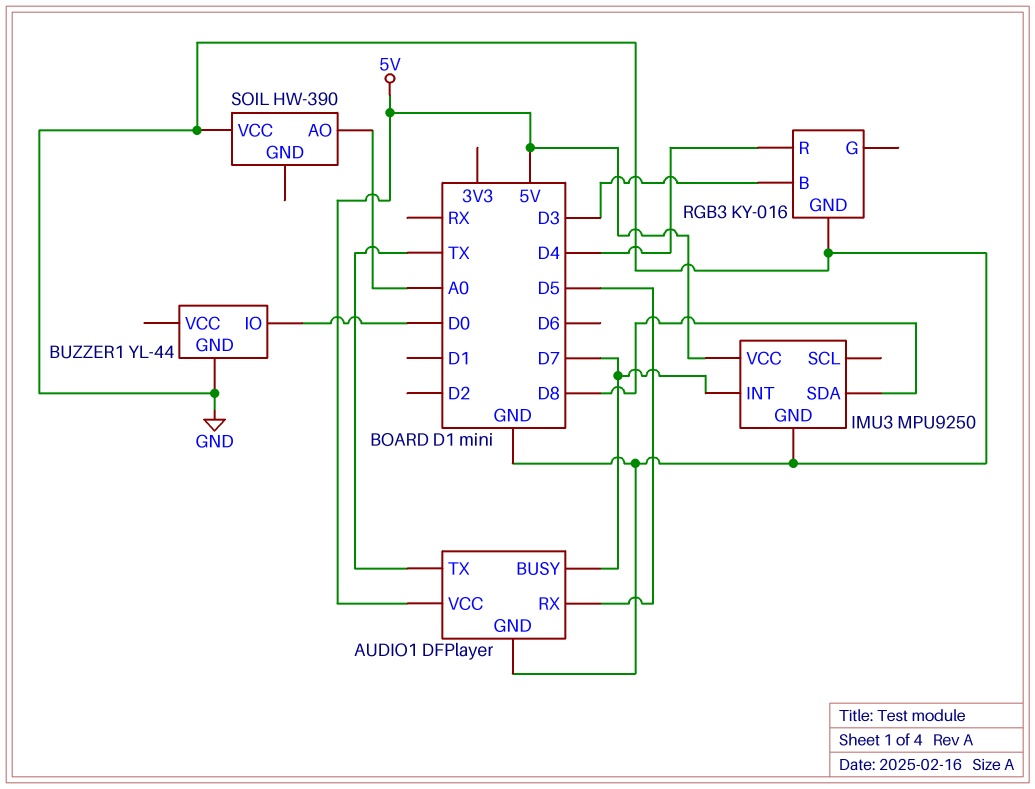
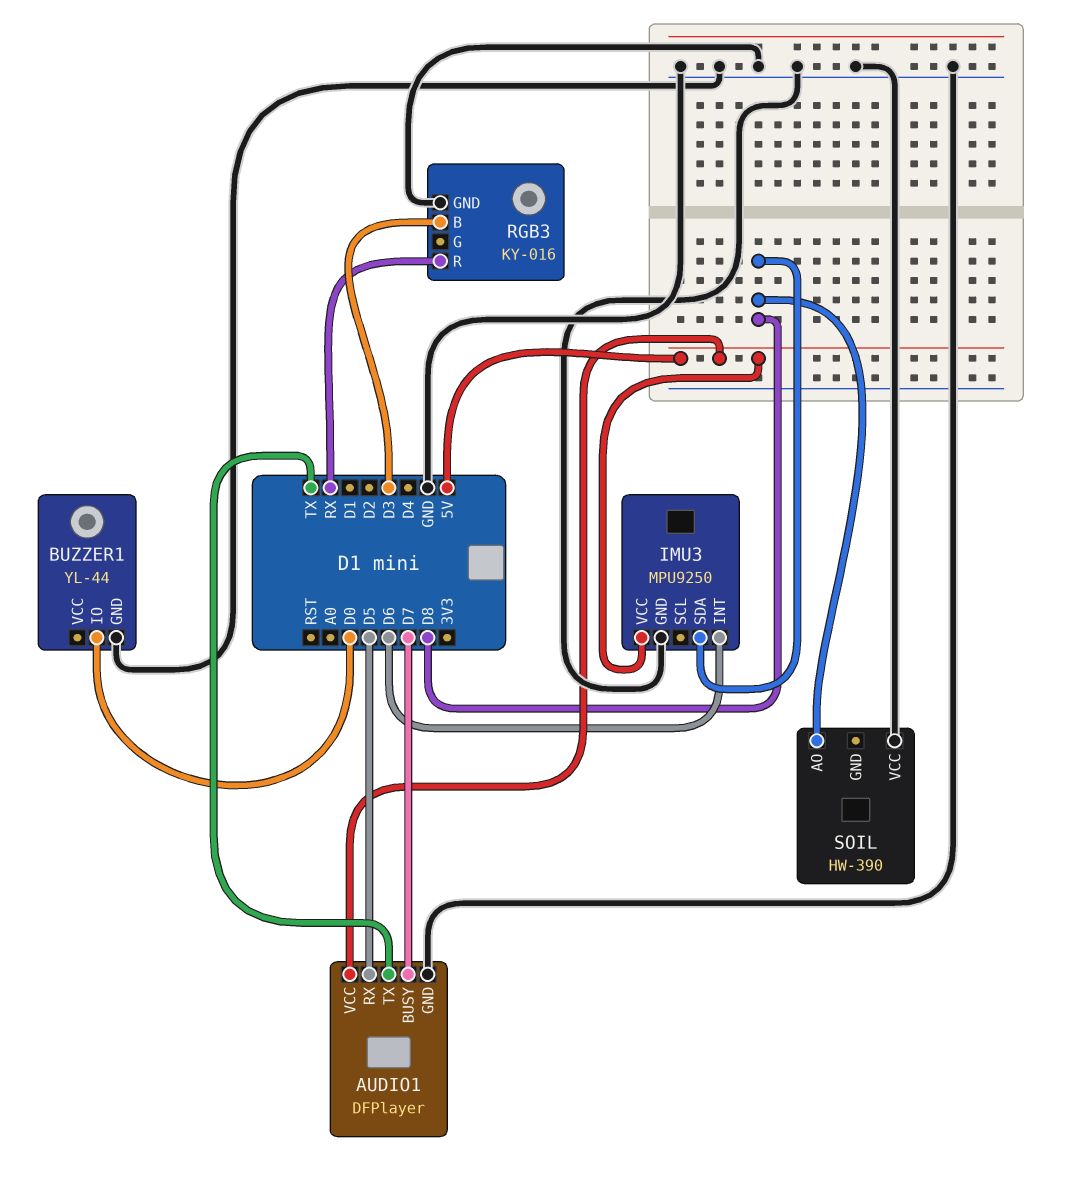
IMU3 pin INT: D7 -> D6
RGB3 pin R: D4 -> RX
SOIL pin AO: A0 -> D8

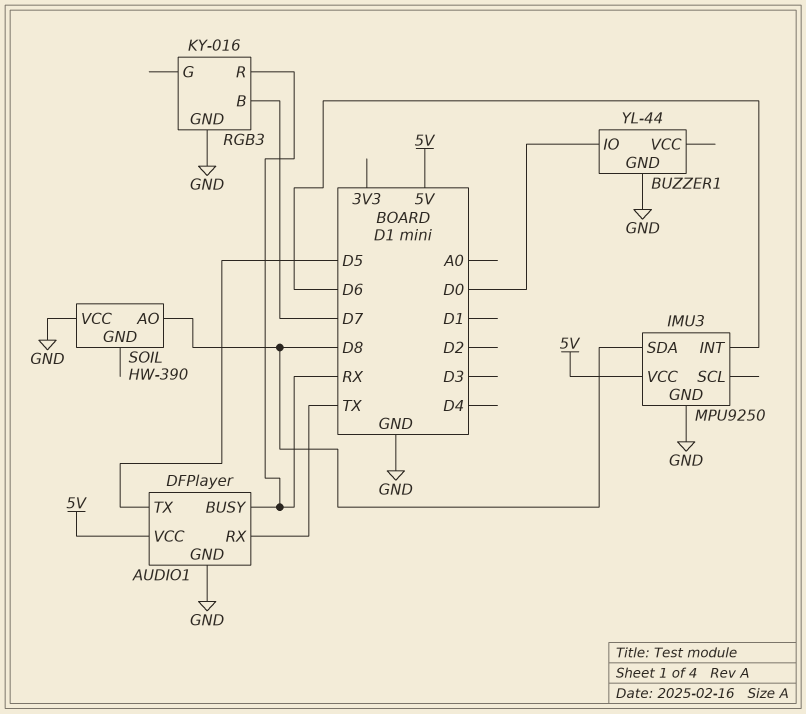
AUDIO1 pin BUSY: D7 -> RX
AUDIO1 pin RX: D5 -> TX
AUDIO1 pin TX: TX -> D5
RGB3 pin B: D3 -> D7

